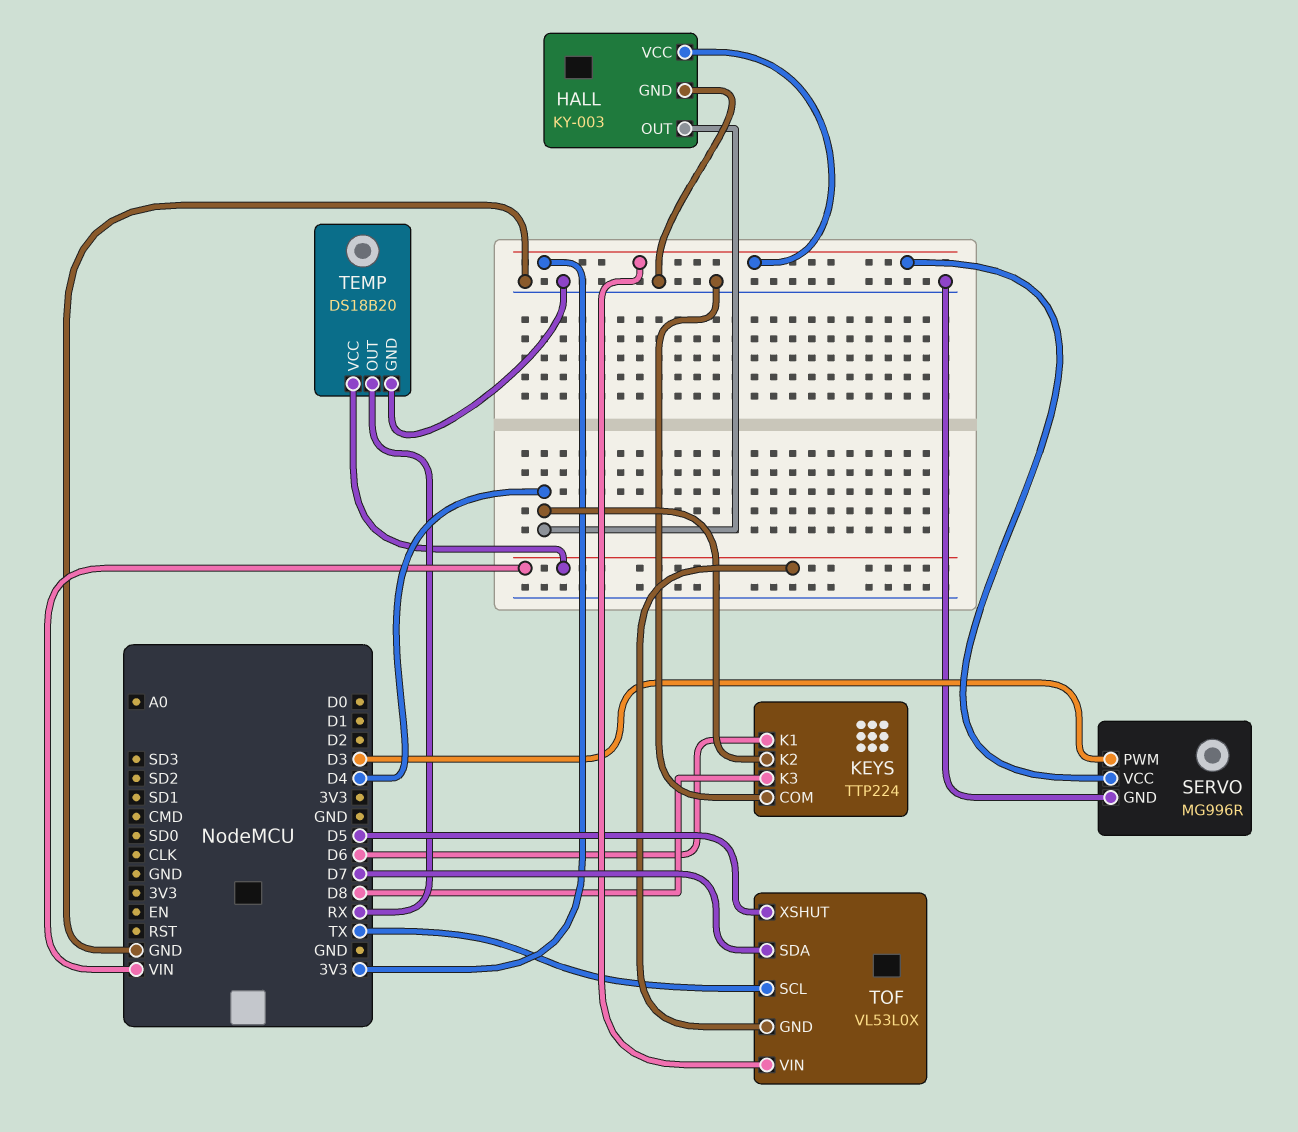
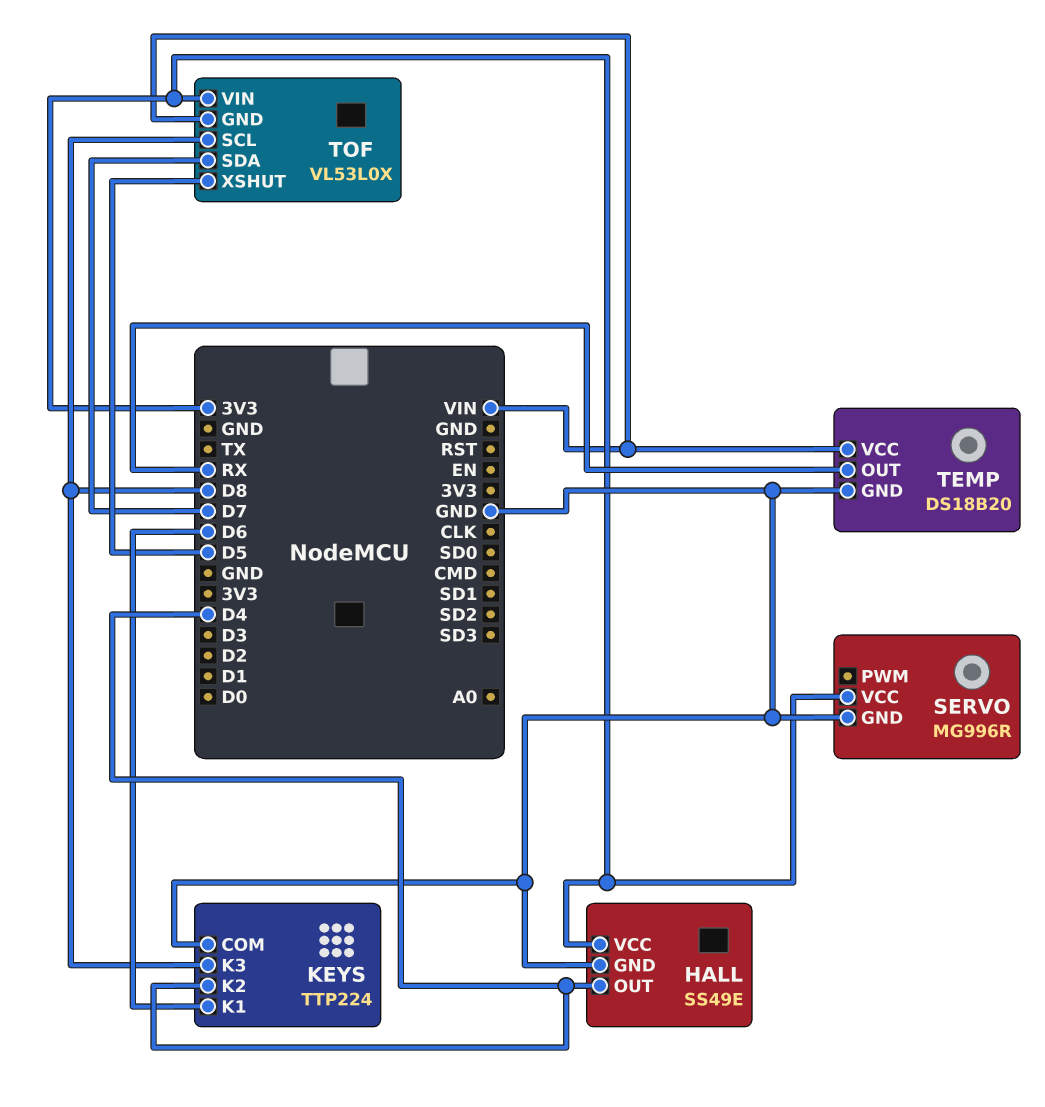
HALL: KY-003 -> SS49E
SERVO pin PWM: D3 -> none
TOF pin SCL: TX -> D8

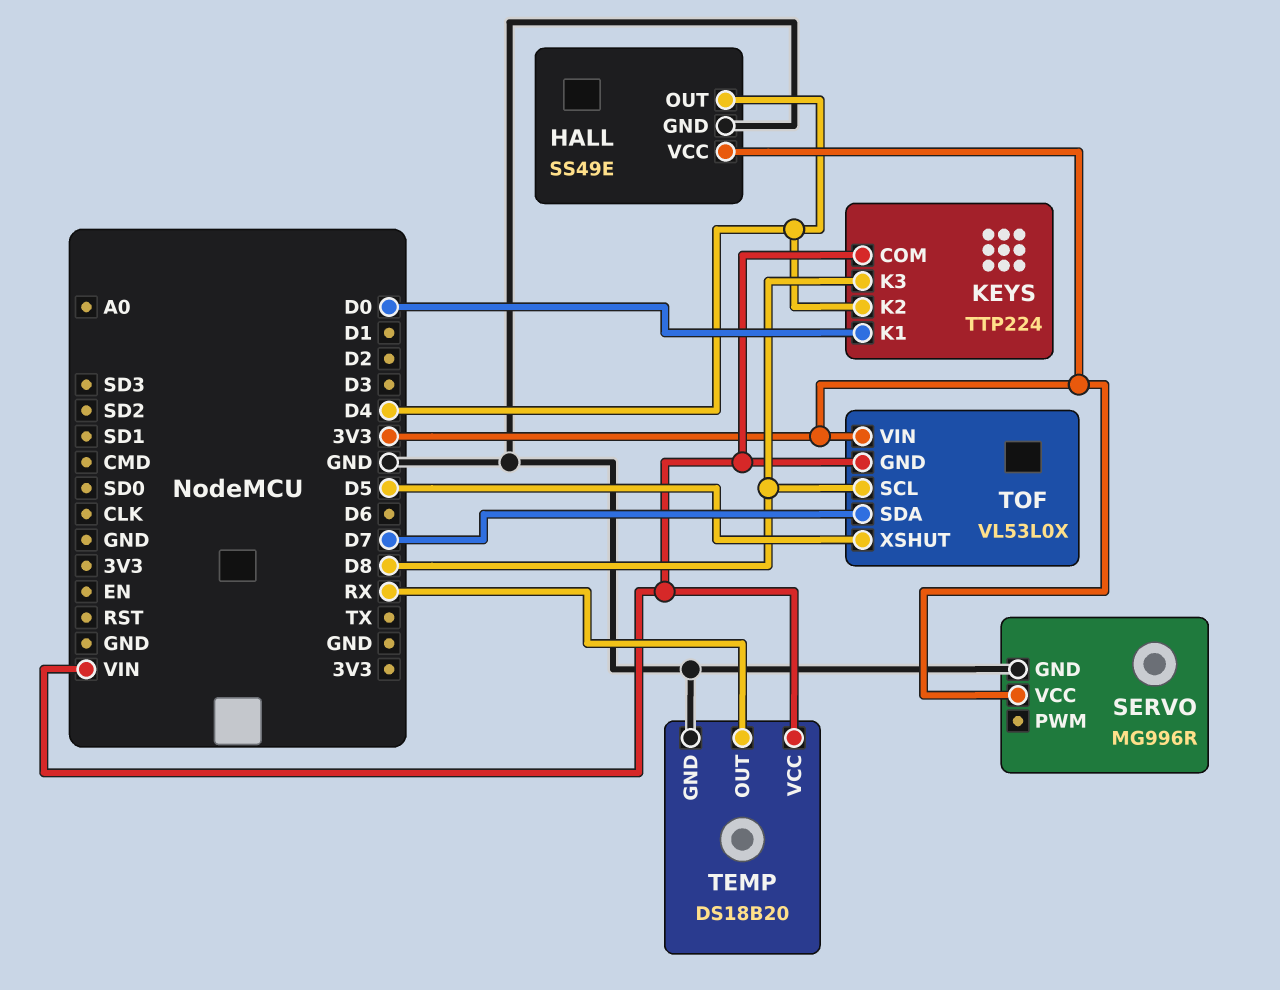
KEYS pin COM: GND -> VIN
KEYS pin K1: D6 -> D0

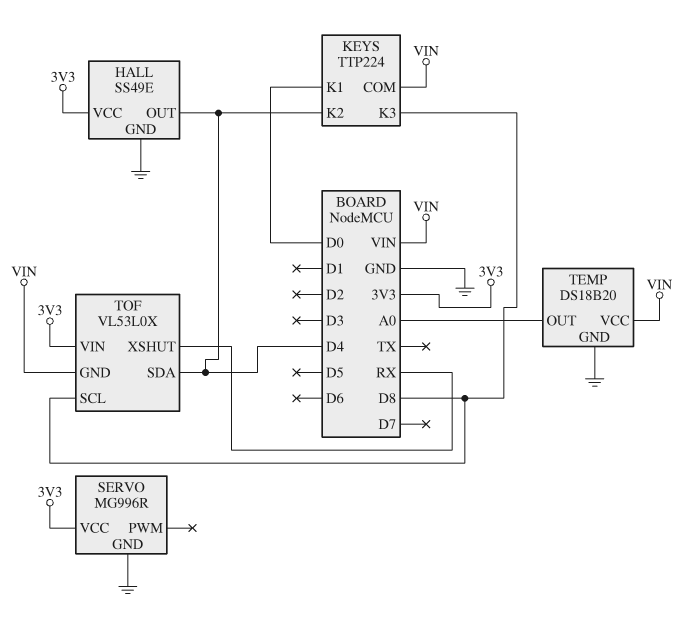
TEMP pin OUT: RX -> A0
TOF pin SDA: D7 -> D4
TOF pin XSHUT: D5 -> RX

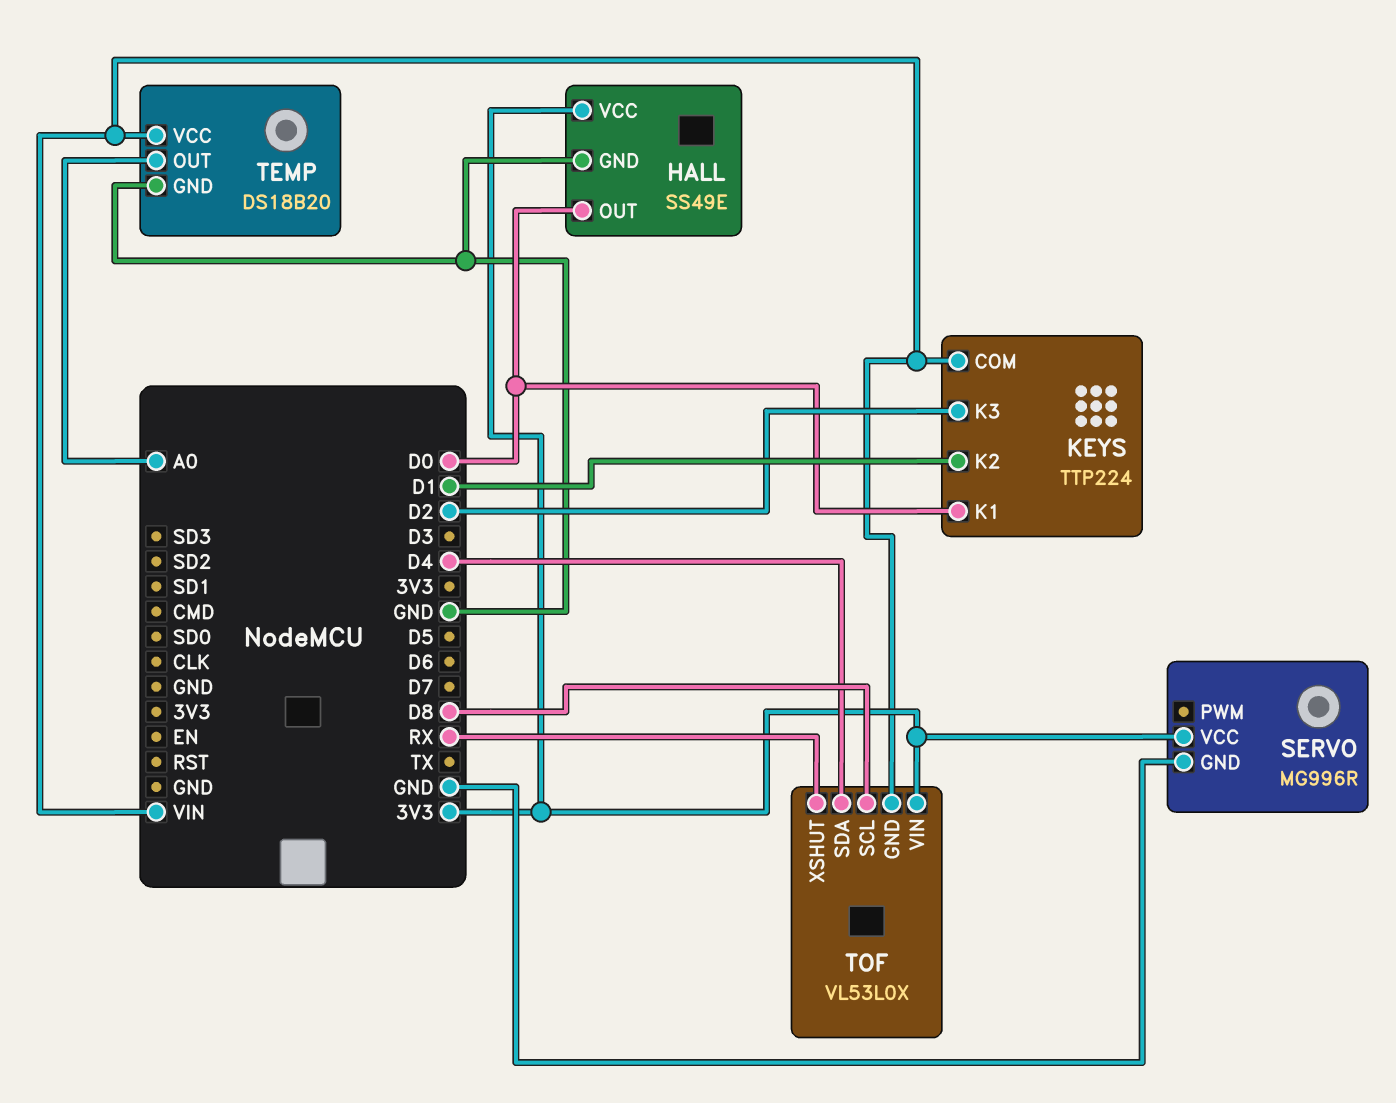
HALL pin OUT: D4 -> D0
KEYS pin K2: D4 -> D1
KEYS pin K3: D8 -> D2

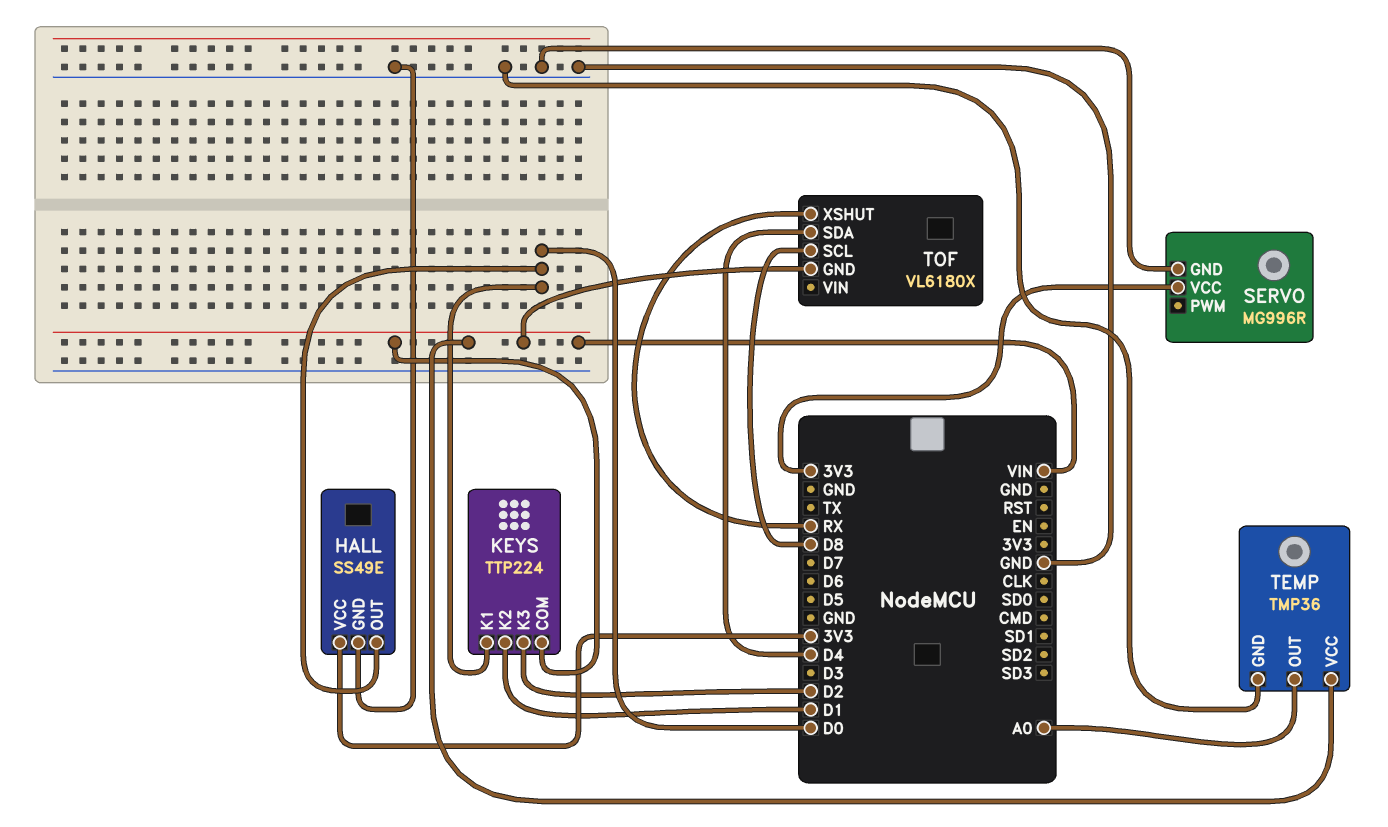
TEMP: DS18B20 -> TMP36
TOF: VL53L0X -> VL6180X
TOF pin VIN: 3V3 -> none

